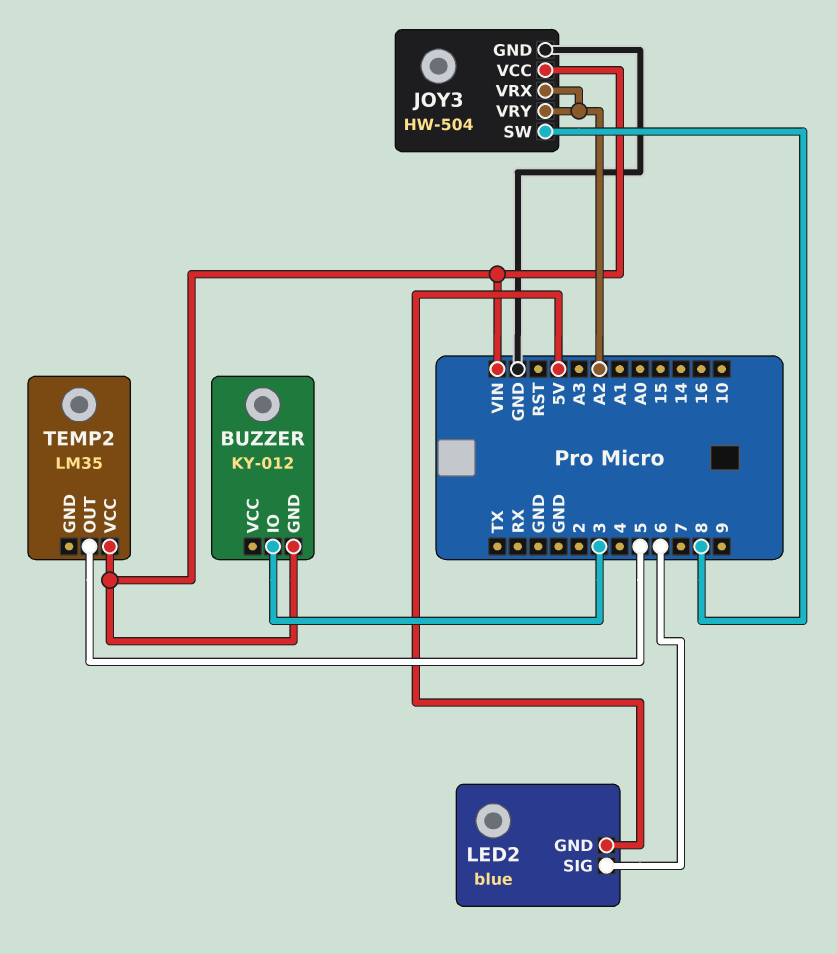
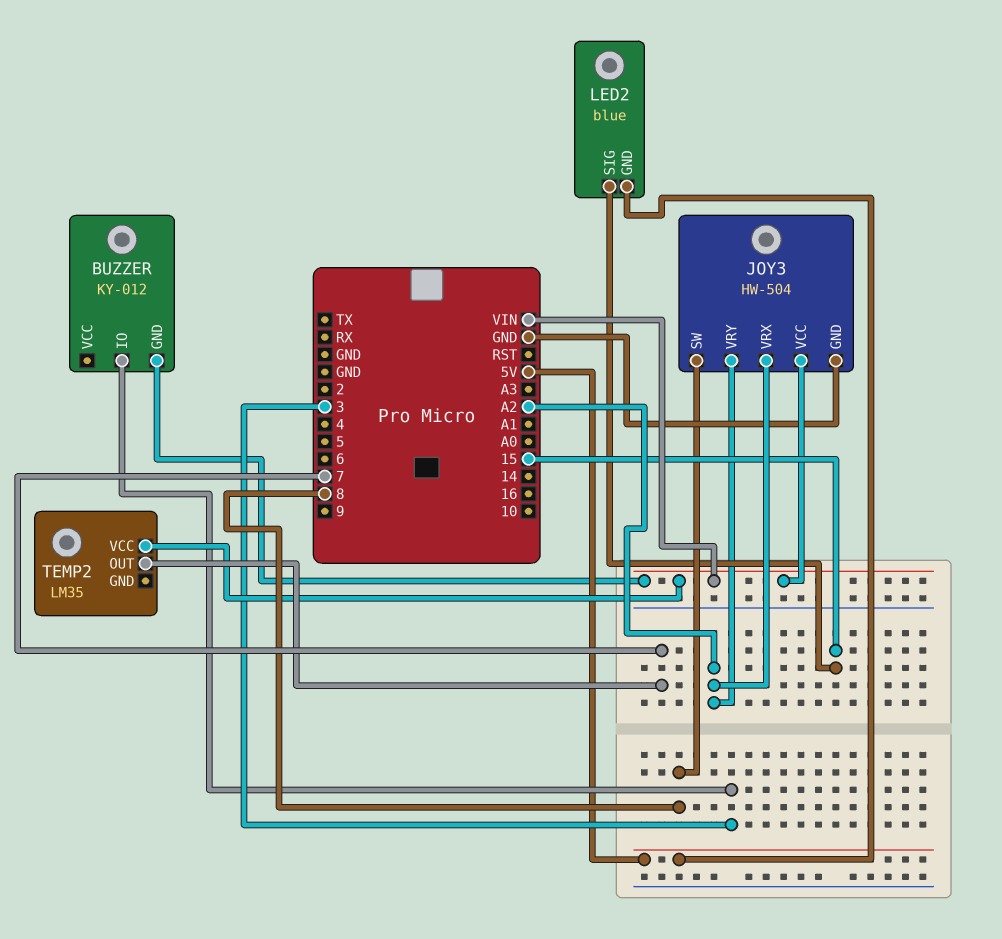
LED2 pin SIG: 6 -> 15
TEMP2 pin OUT: 5 -> 7

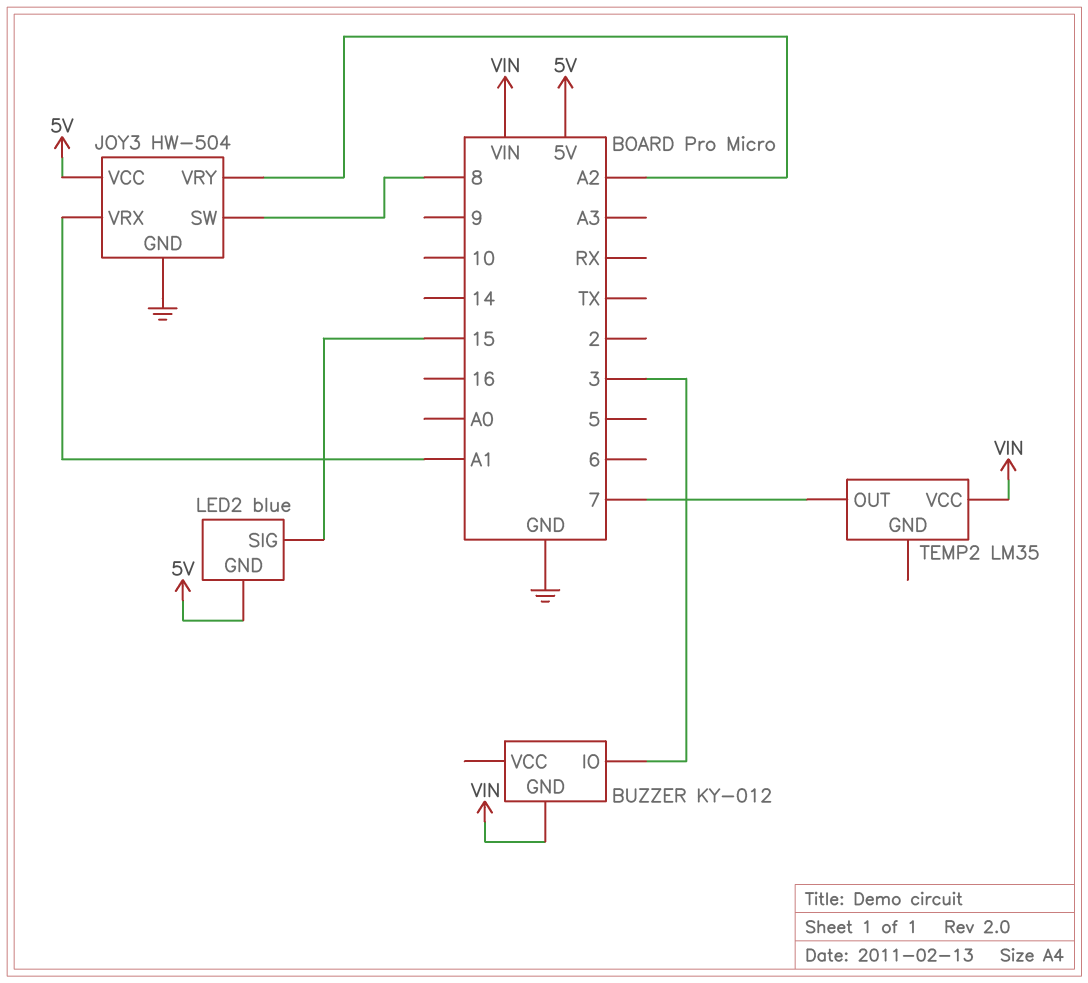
JOY3 pin VCC: VIN -> 5V
JOY3 pin VRX: A2 -> A1

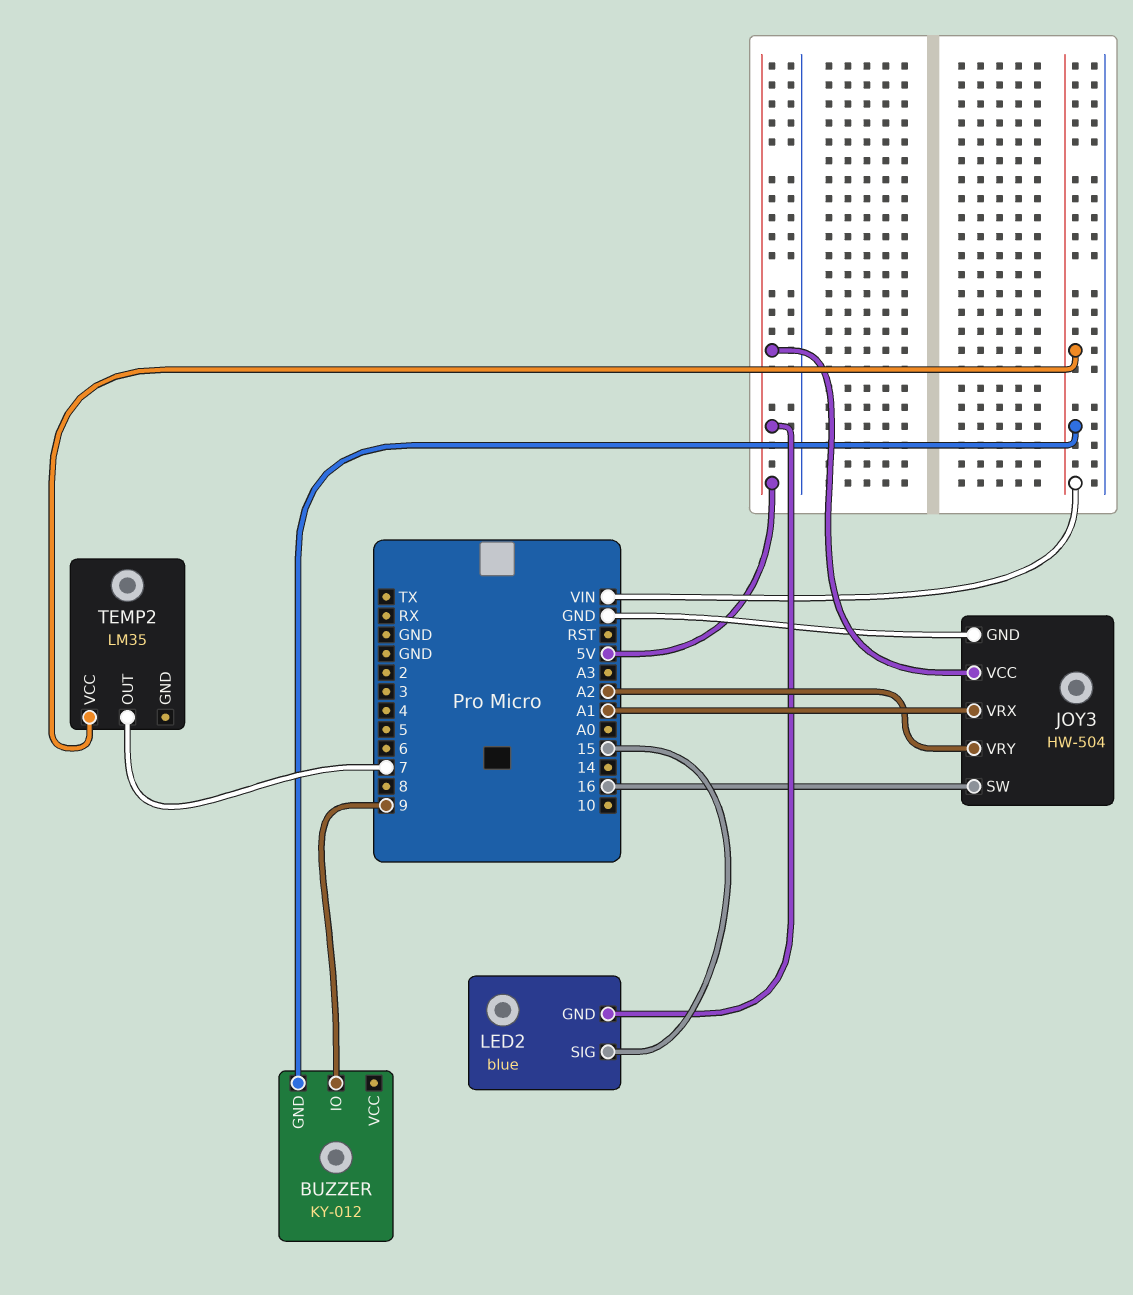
BUZZER pin IO: 3 -> 9
JOY3 pin SW: 8 -> 16

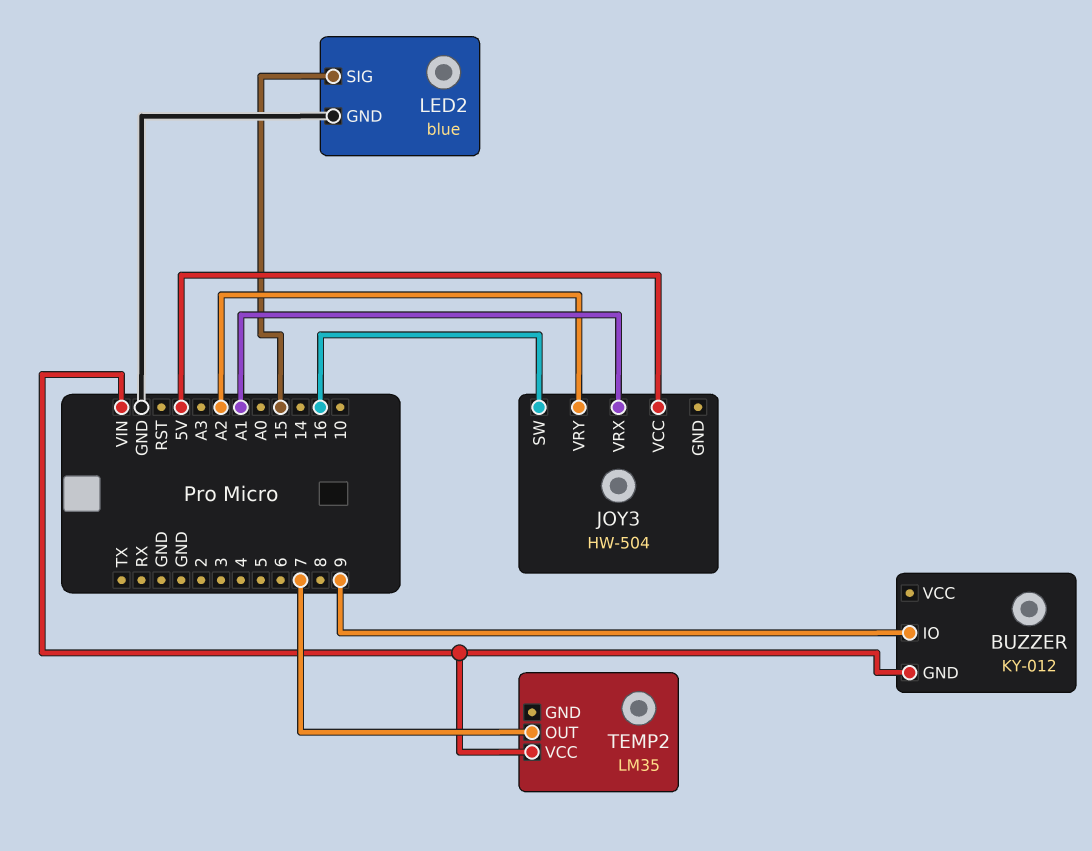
JOY3 pin GND: GND -> none
LED2 pin GND: 5V -> GND

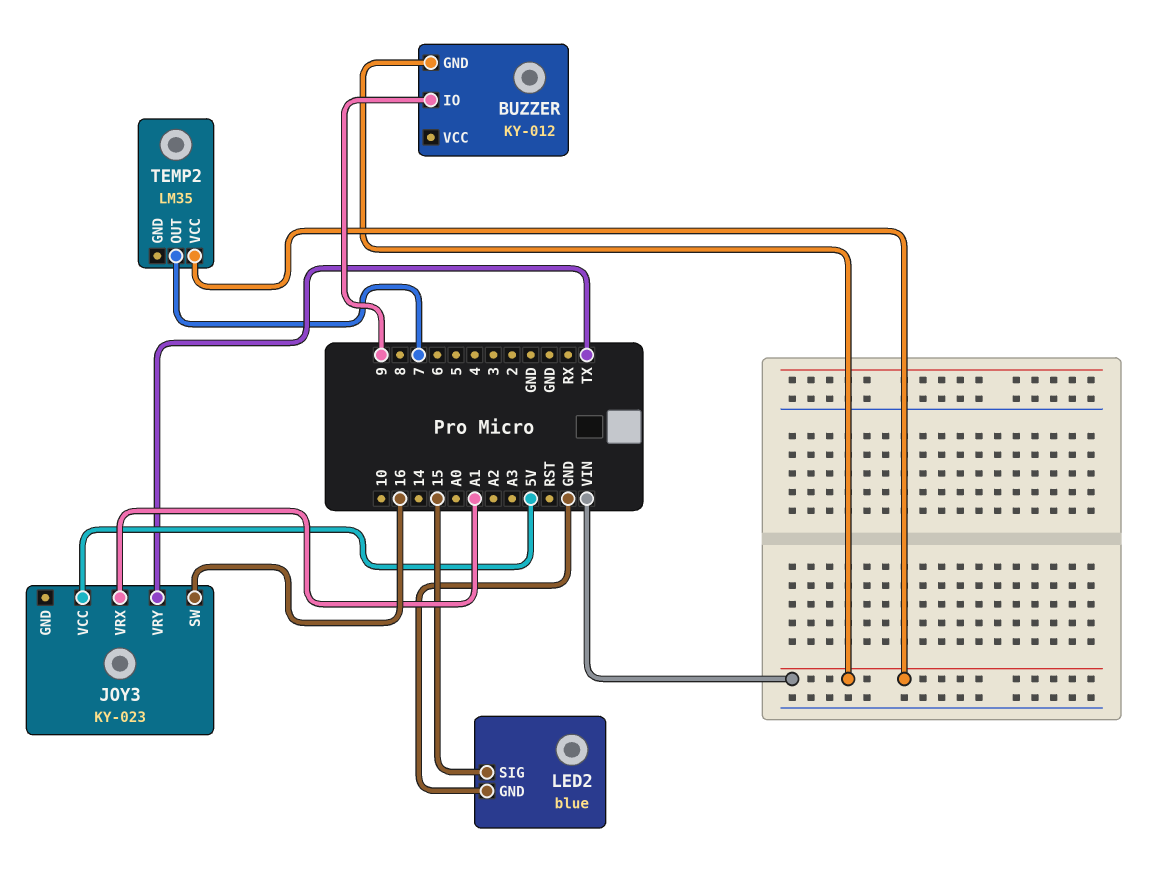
JOY3: HW-504 -> KY-023
JOY3 pin VRY: A2 -> TX

